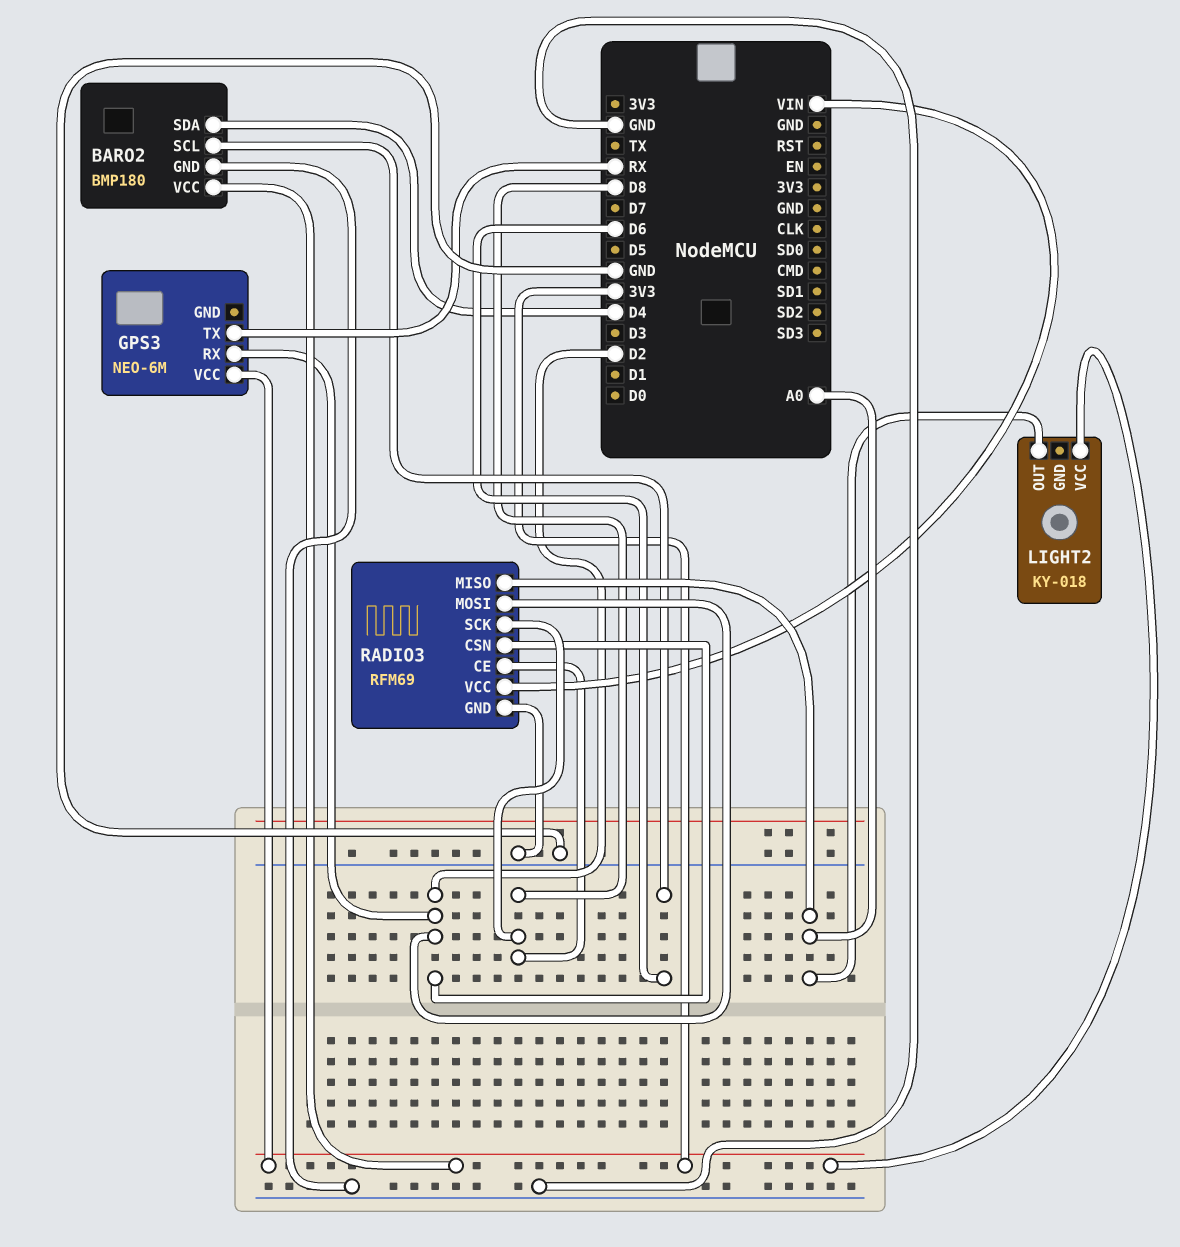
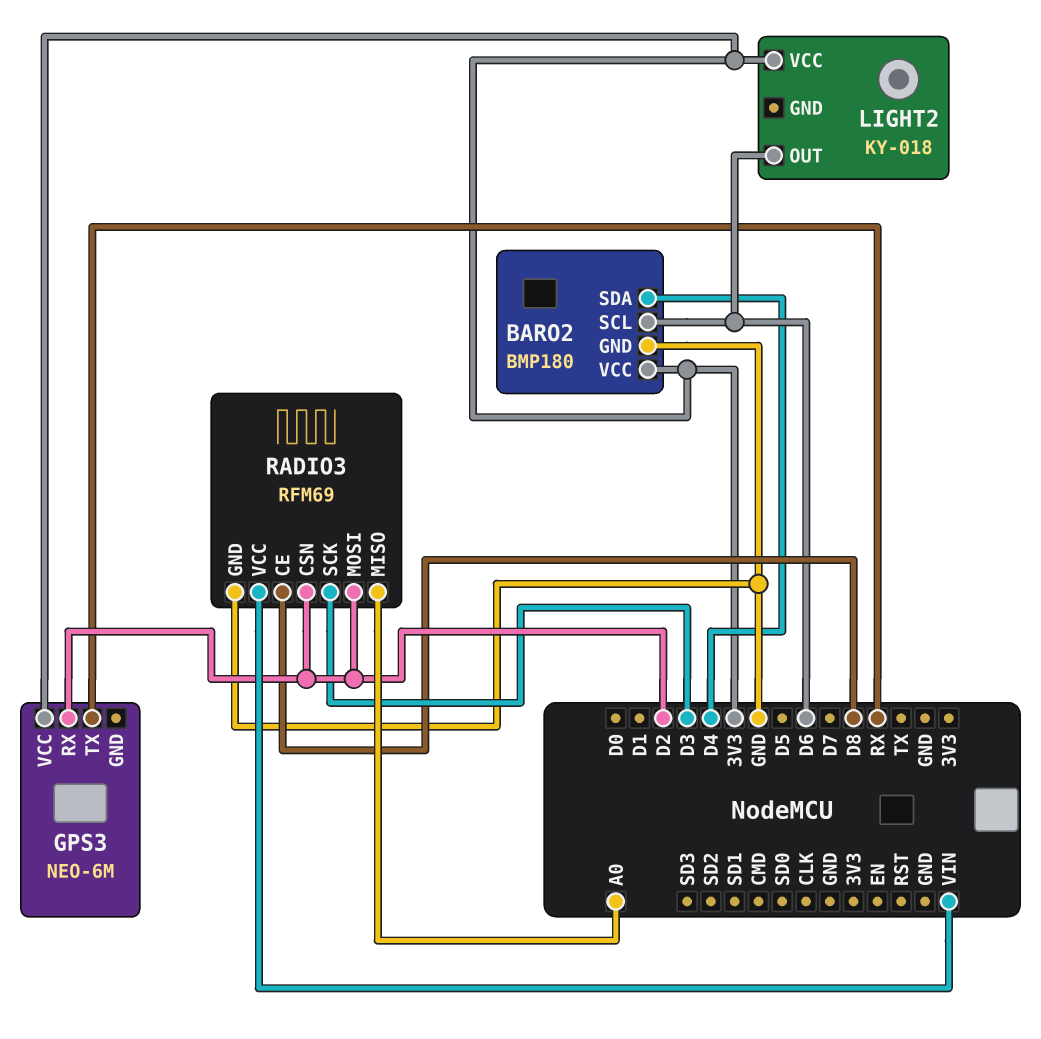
LIGHT2 pin OUT: A0 -> D6
RADIO3 pin SCK: D8 -> D3

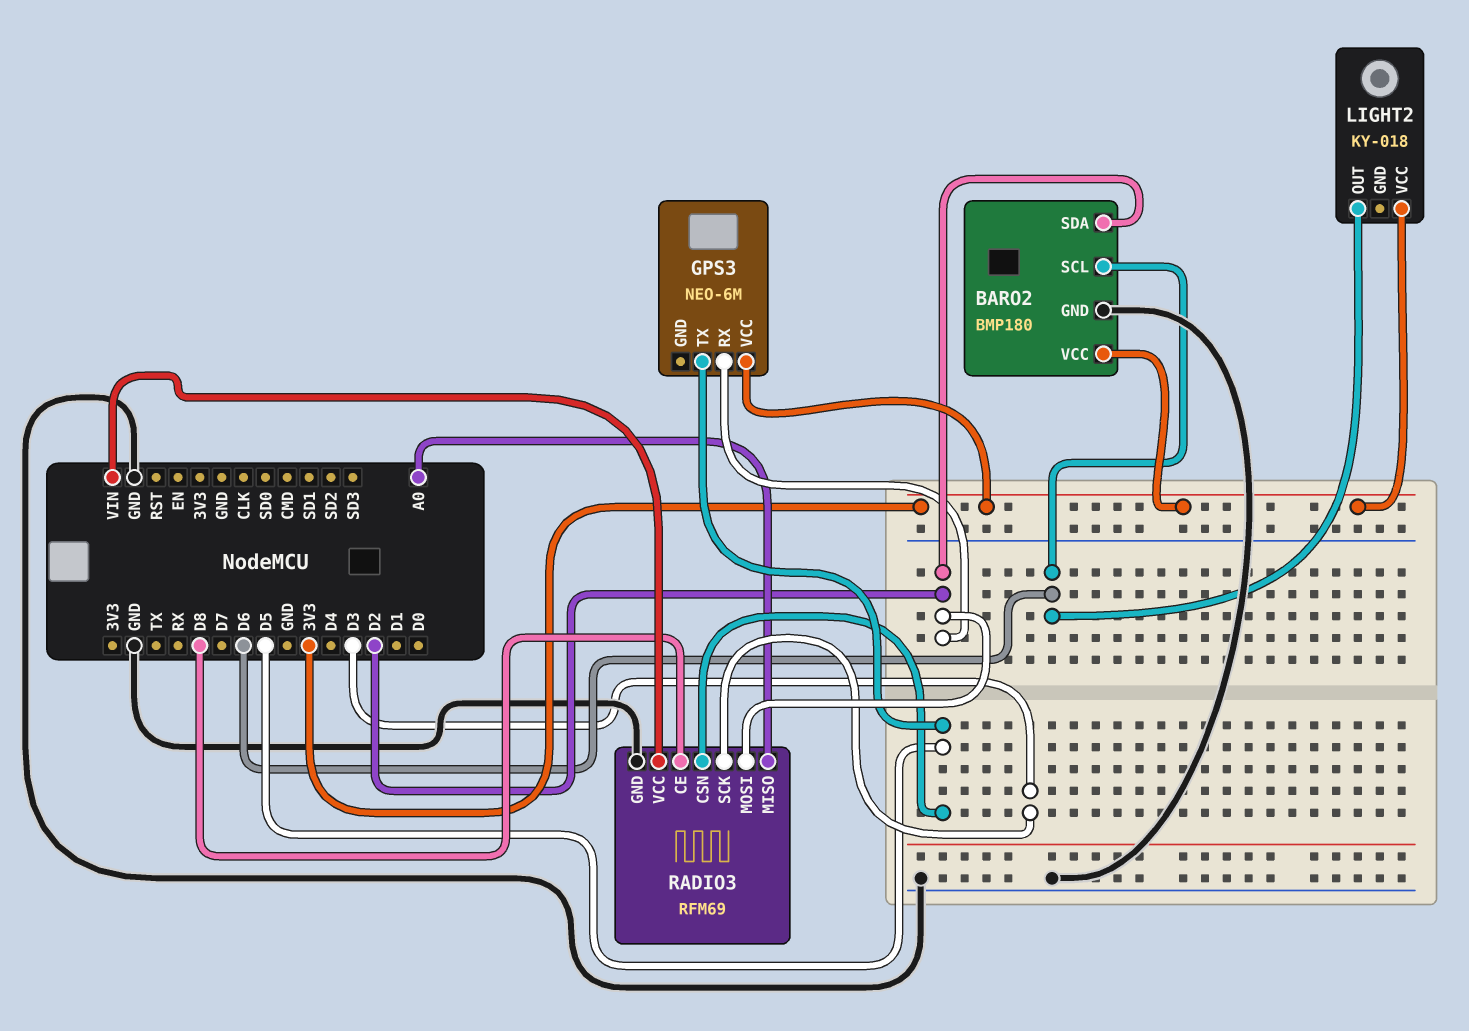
BARO2 pin SDA: D4 -> D2
GPS3 pin TX: RX -> D5
RADIO3 pin CSN: D2 -> D5

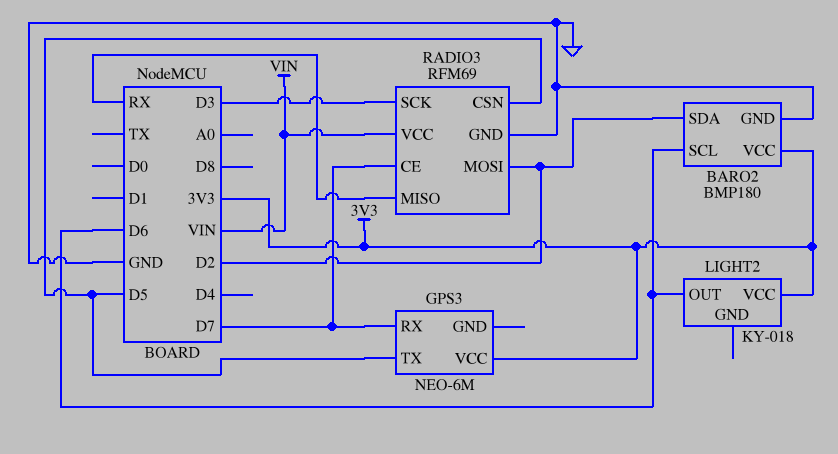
GPS3 pin RX: D2 -> D7
RADIO3 pin CE: D8 -> D7
RADIO3 pin MISO: A0 -> RX

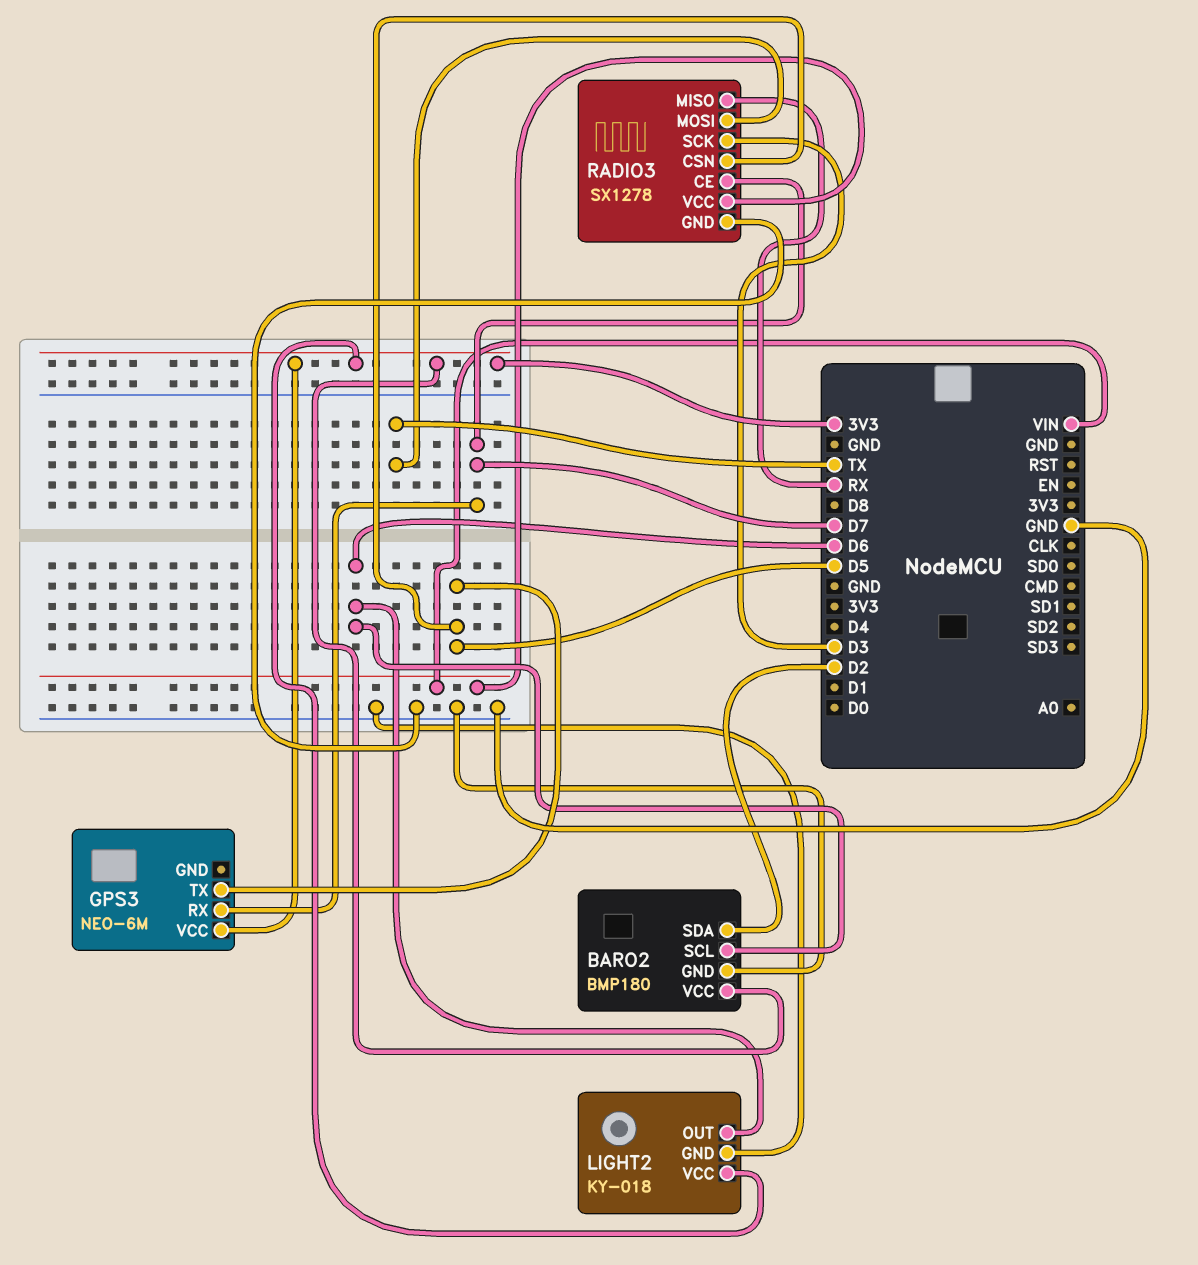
LIGHT2 pin GND: none -> GND
RADIO3: RFM69 -> SX1278
RADIO3 pin MOSI: D2 -> TX

